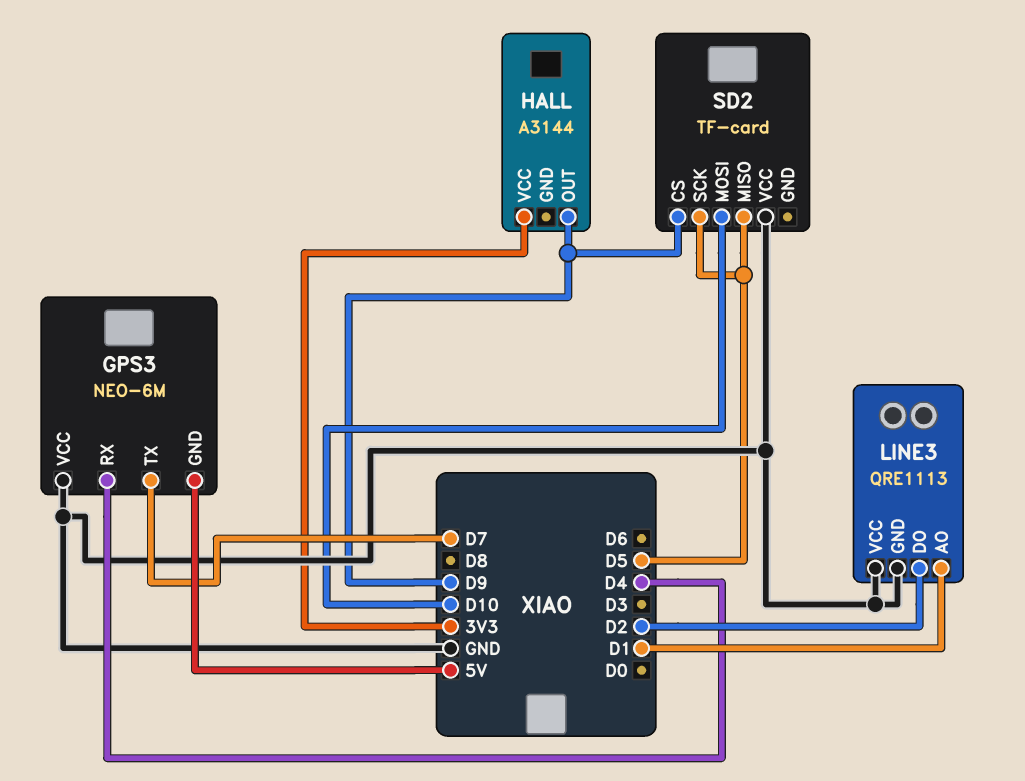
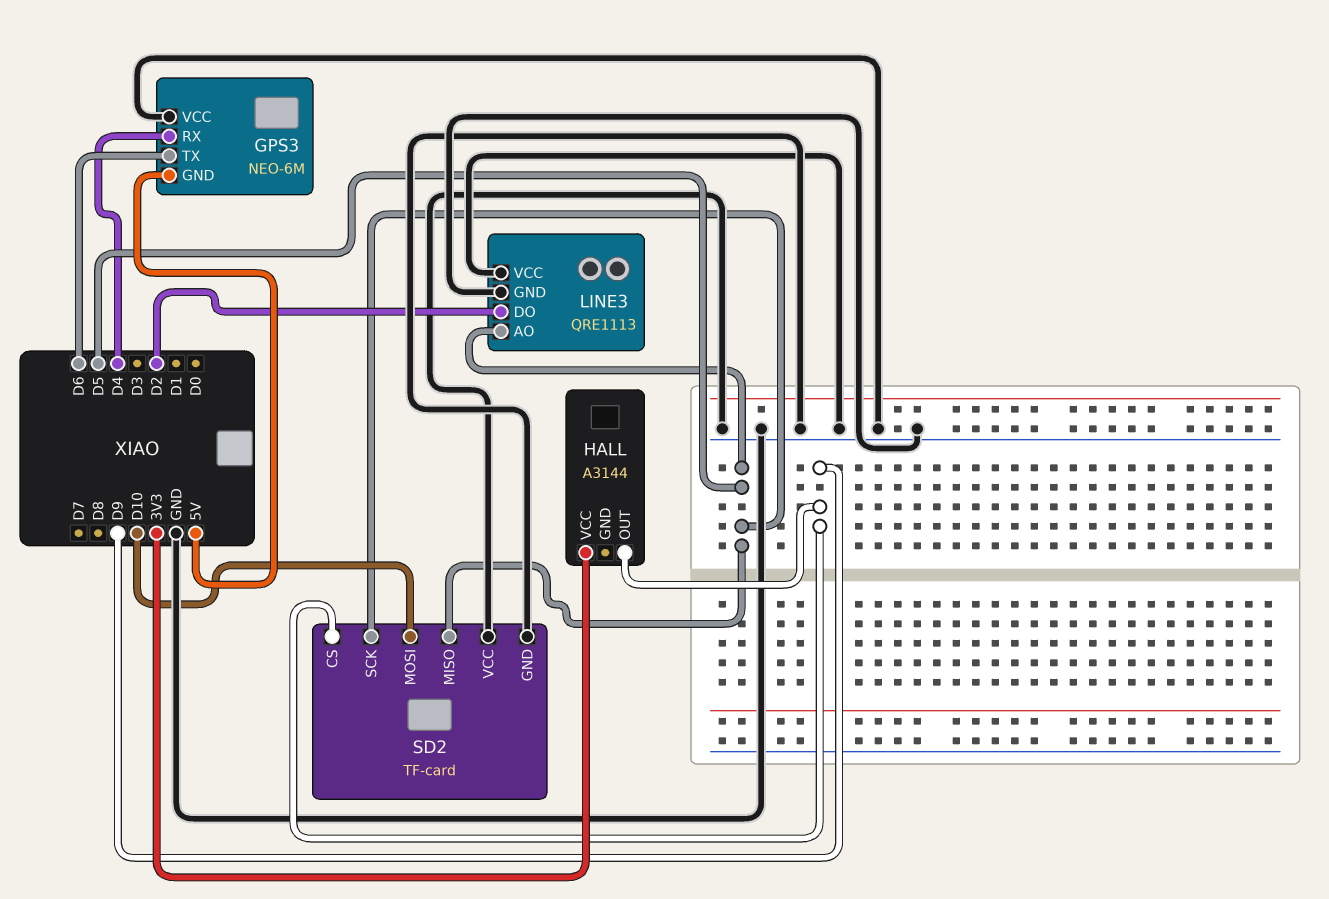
GPS3 pin TX: D7 -> D6
LINE3 pin AO: D1 -> D5
SD2 pin GND: none -> GND

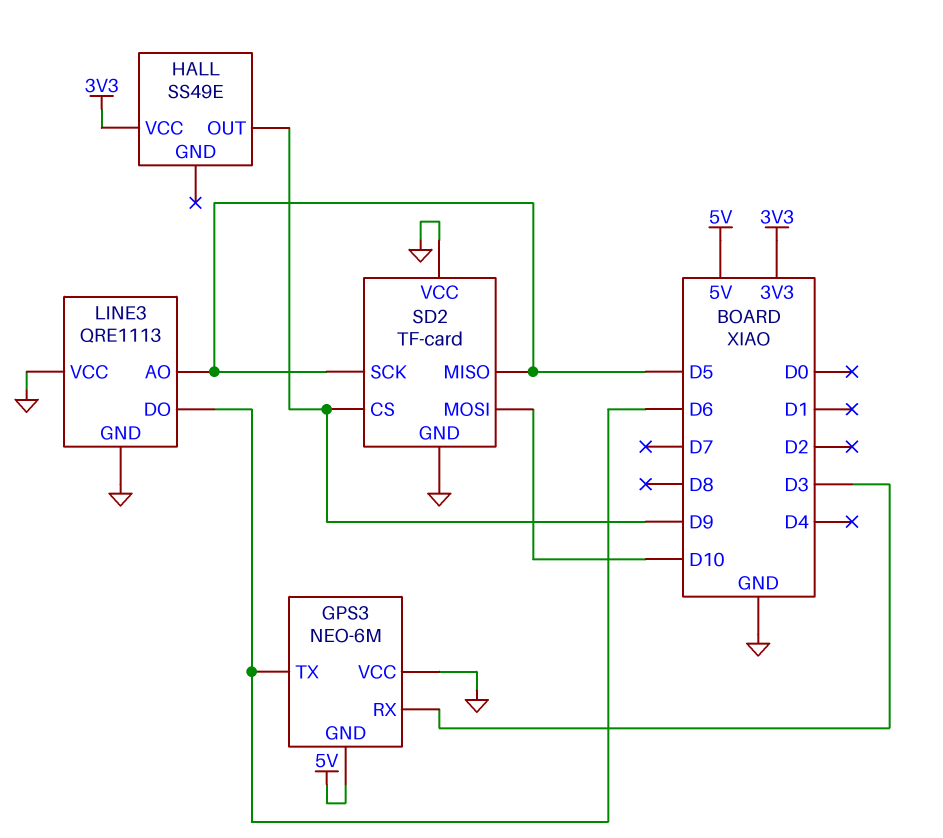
GPS3 pin RX: D4 -> D3
HALL: A3144 -> SS49E
LINE3 pin DO: D2 -> D6

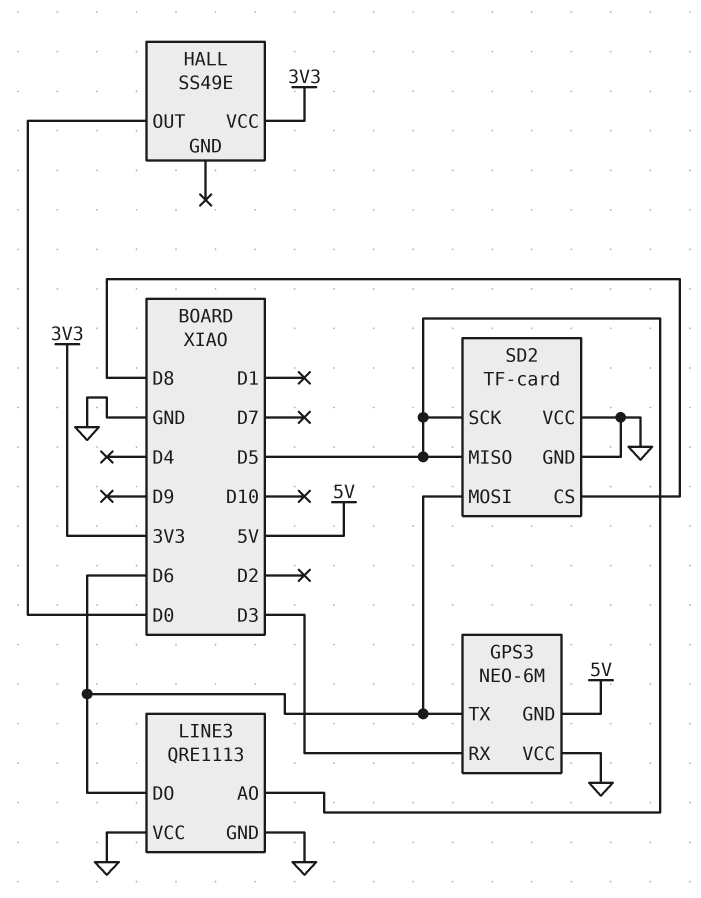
HALL pin OUT: D9 -> D0
SD2 pin CS: D9 -> D8
SD2 pin MOSI: D10 -> D6

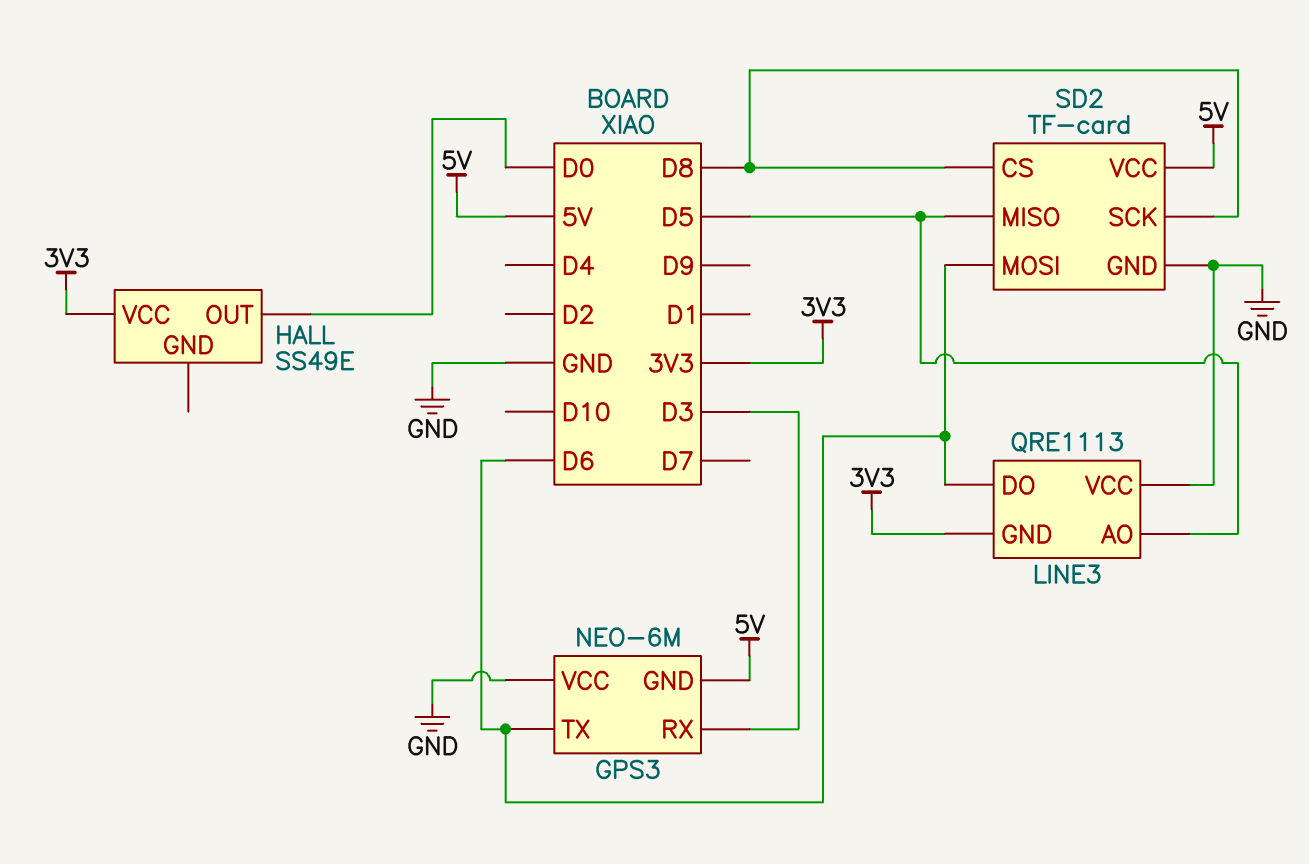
LINE3 pin GND: GND -> 3V3
SD2 pin SCK: D5 -> D8
SD2 pin VCC: GND -> 5V

